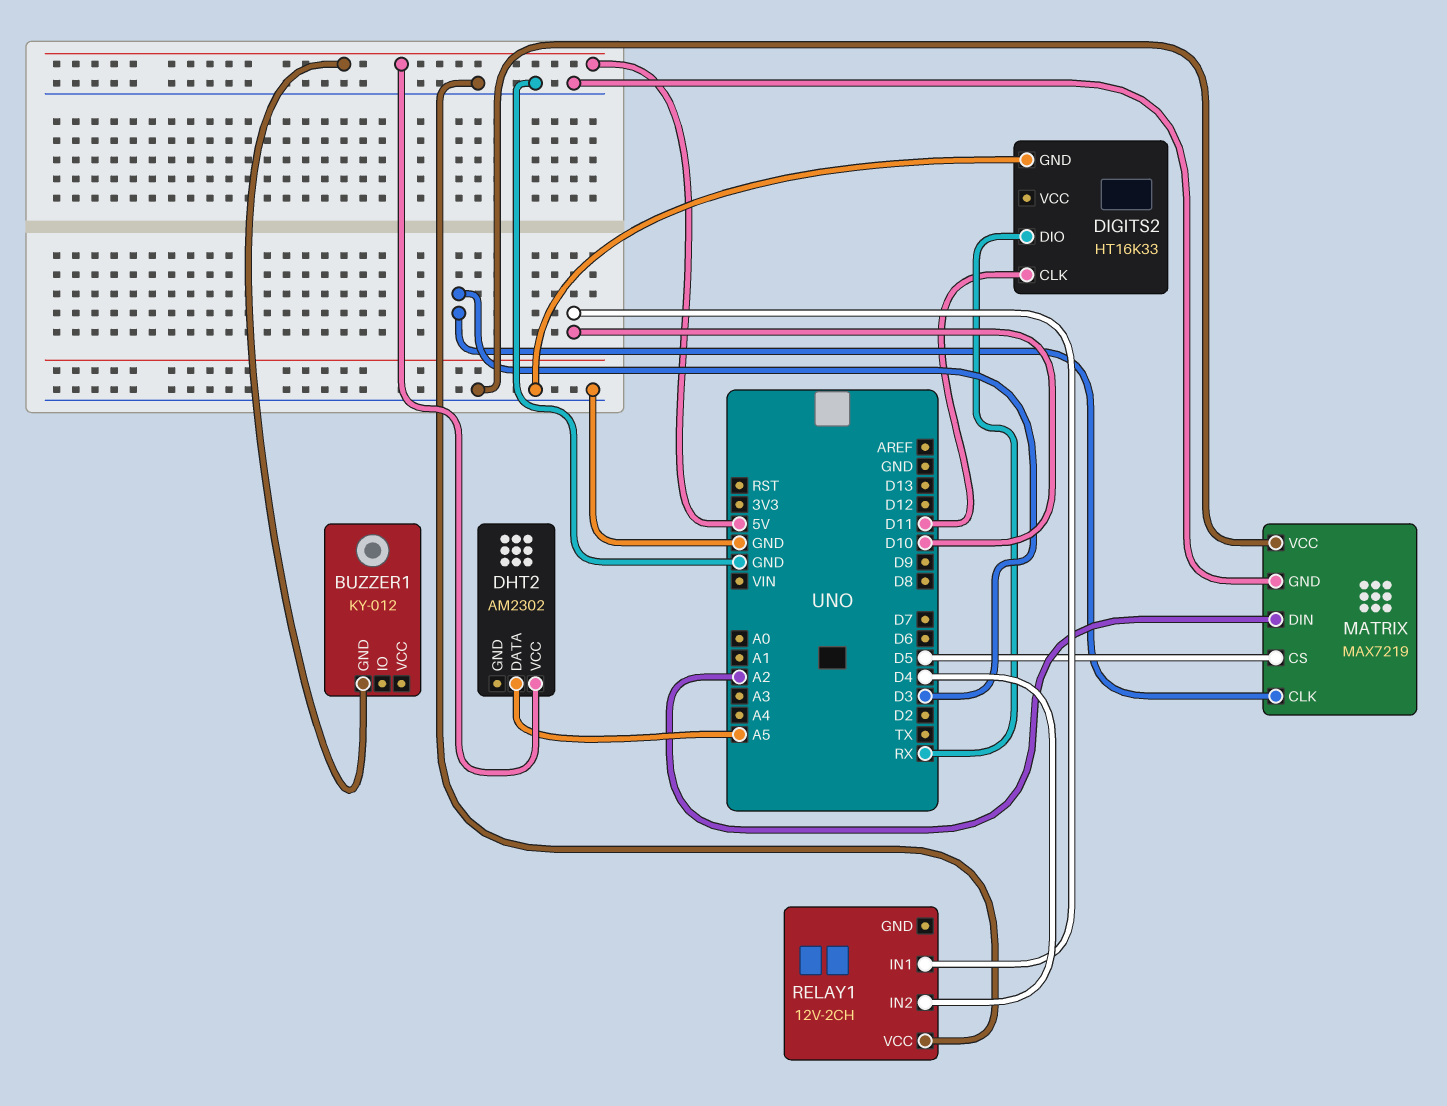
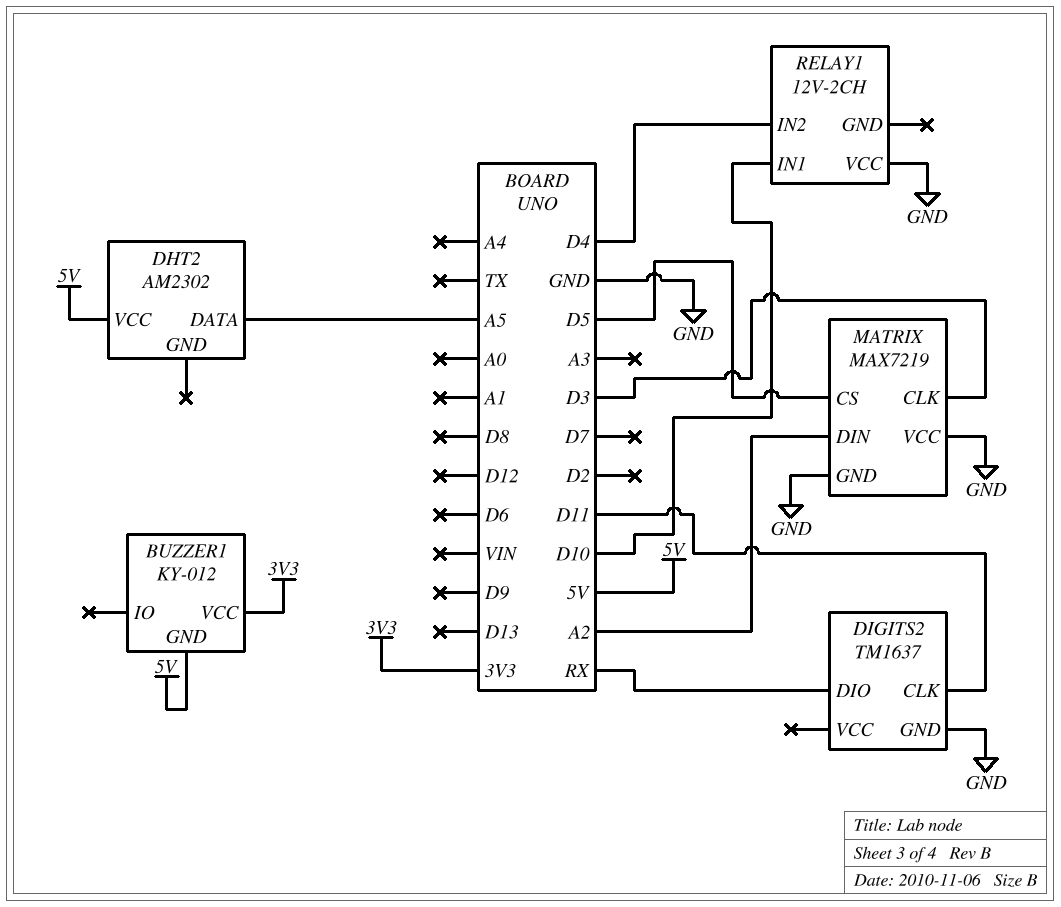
BUZZER1 pin VCC: none -> 3V3
DIGITS2: HT16K33 -> TM1637

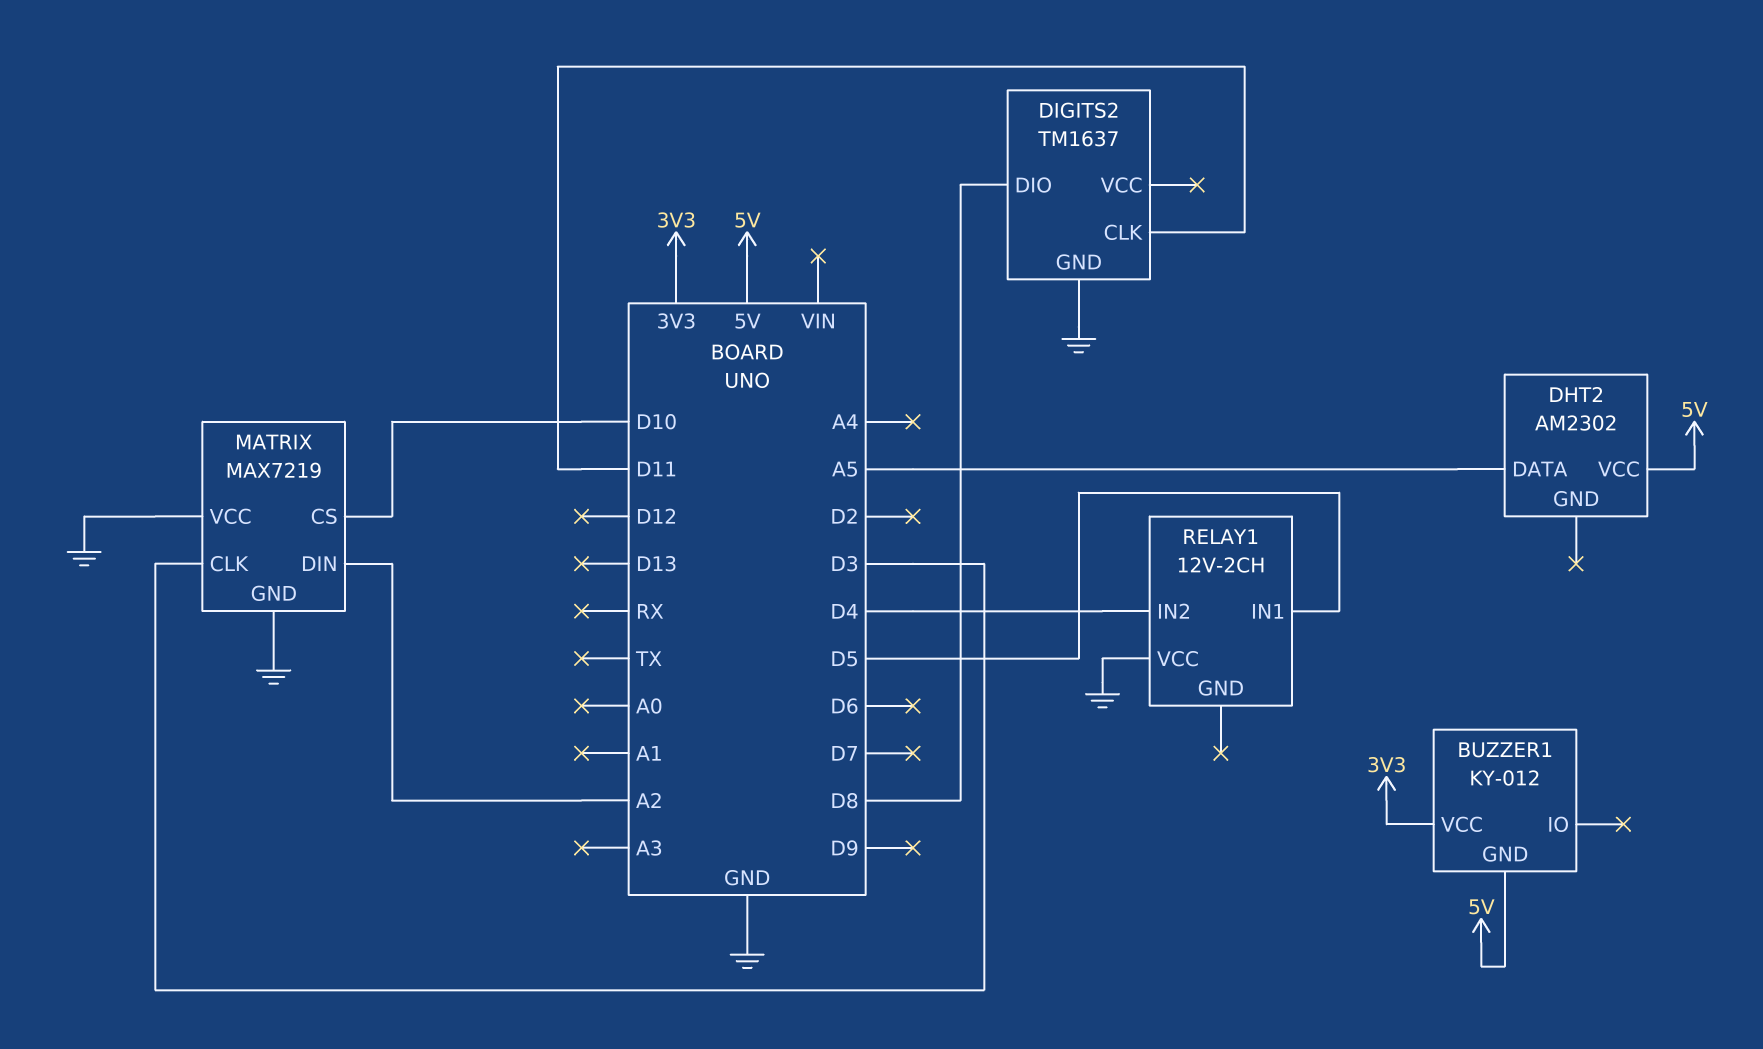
DIGITS2 pin DIO: RX -> D8
MATRIX pin CS: D5 -> D10
RELAY1 pin IN1: D10 -> D5

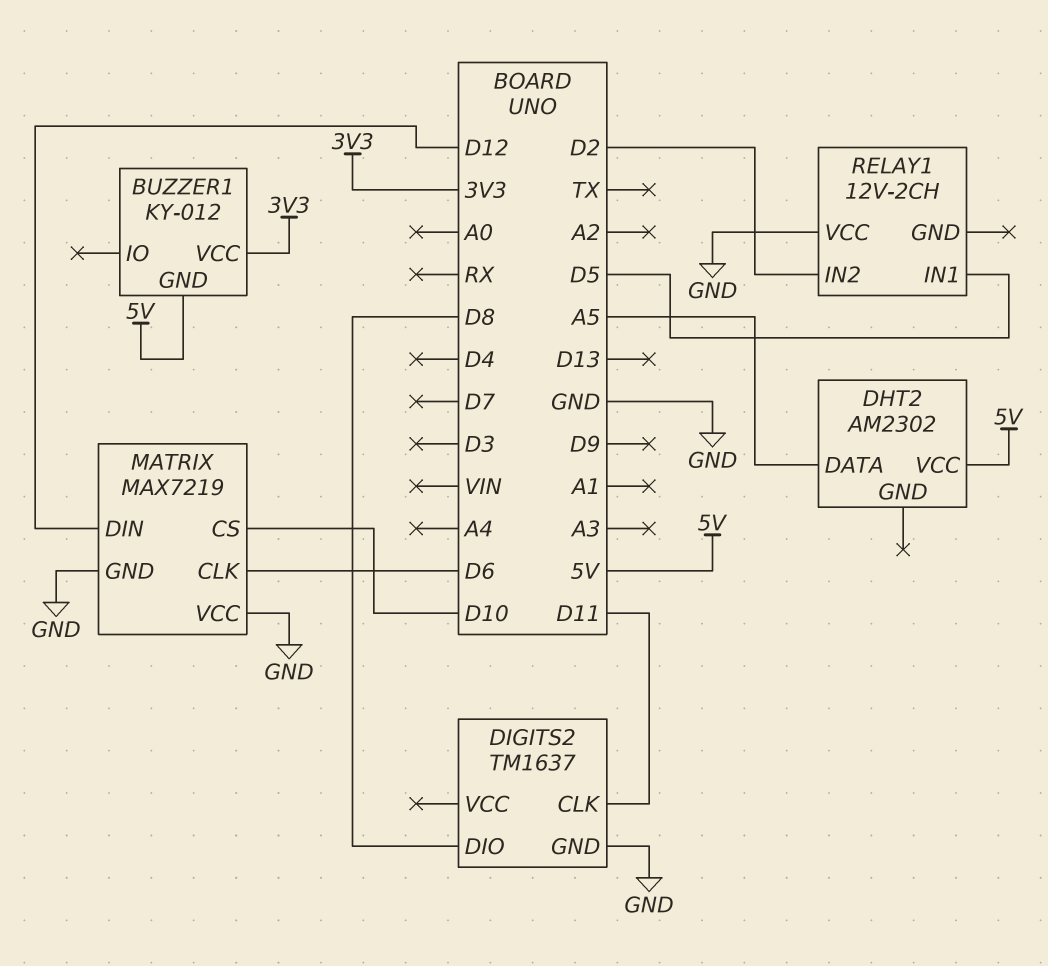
MATRIX pin CLK: D3 -> D6
MATRIX pin DIN: A2 -> D12
RELAY1 pin IN2: D4 -> D2

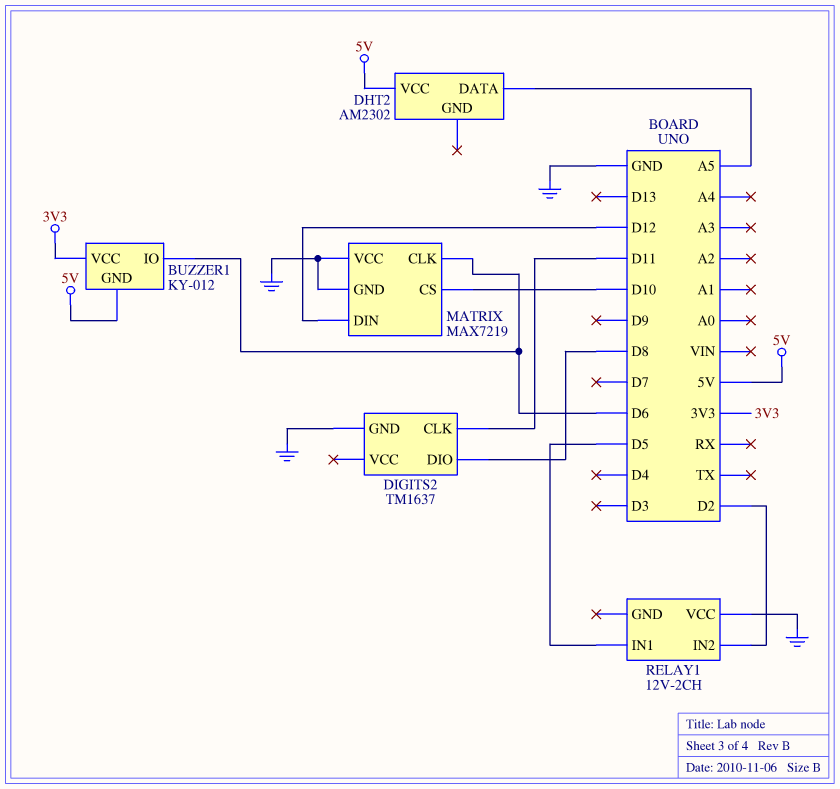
BUZZER1 pin IO: none -> D6

